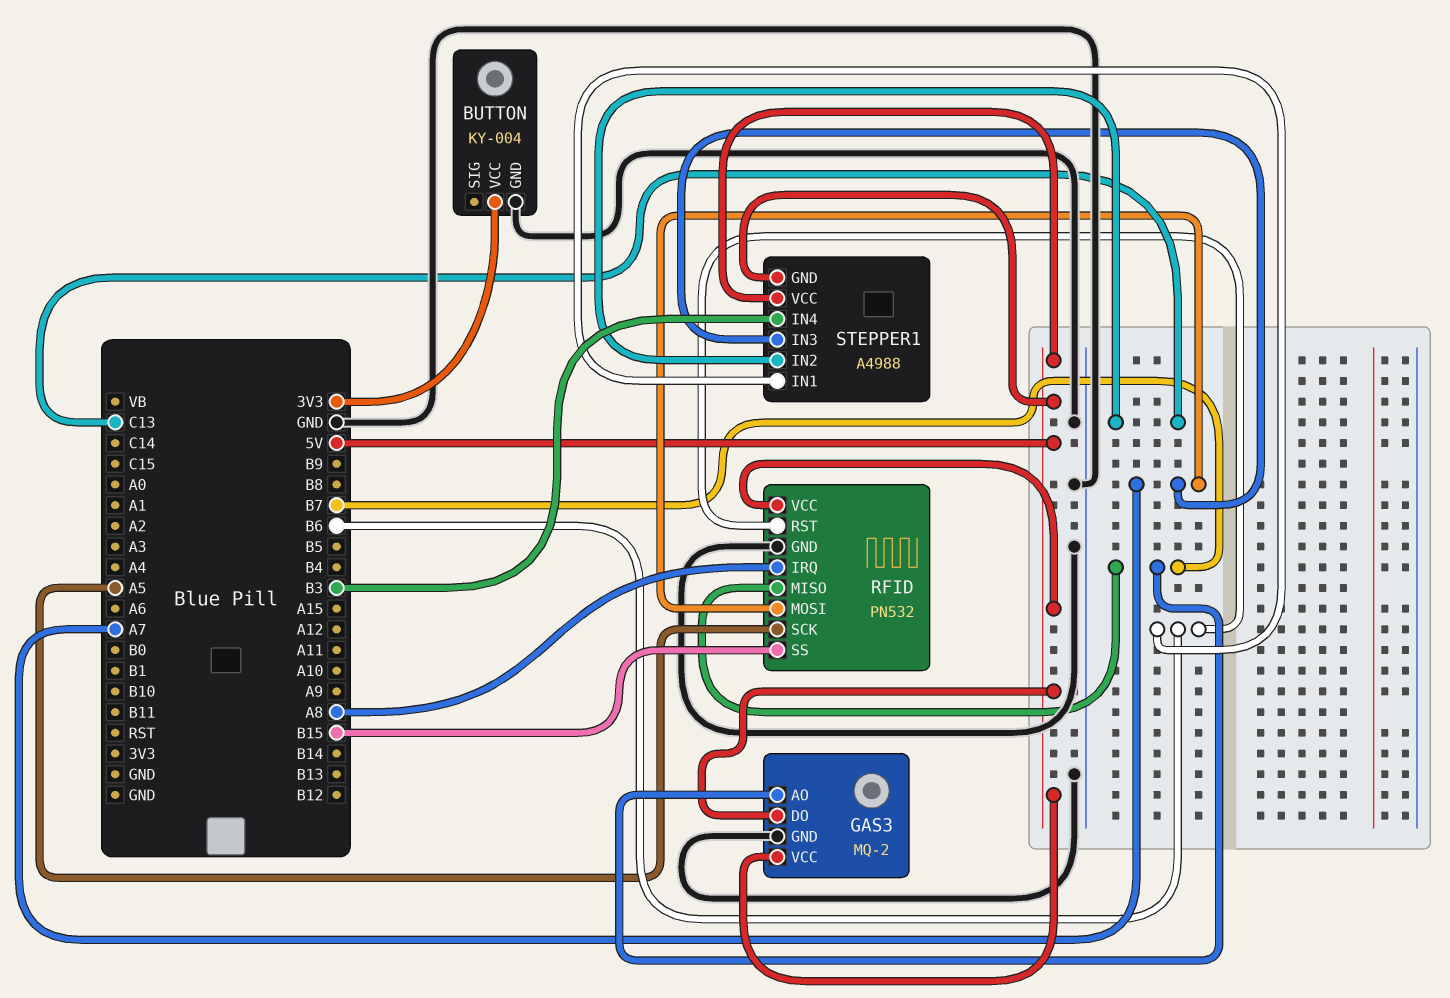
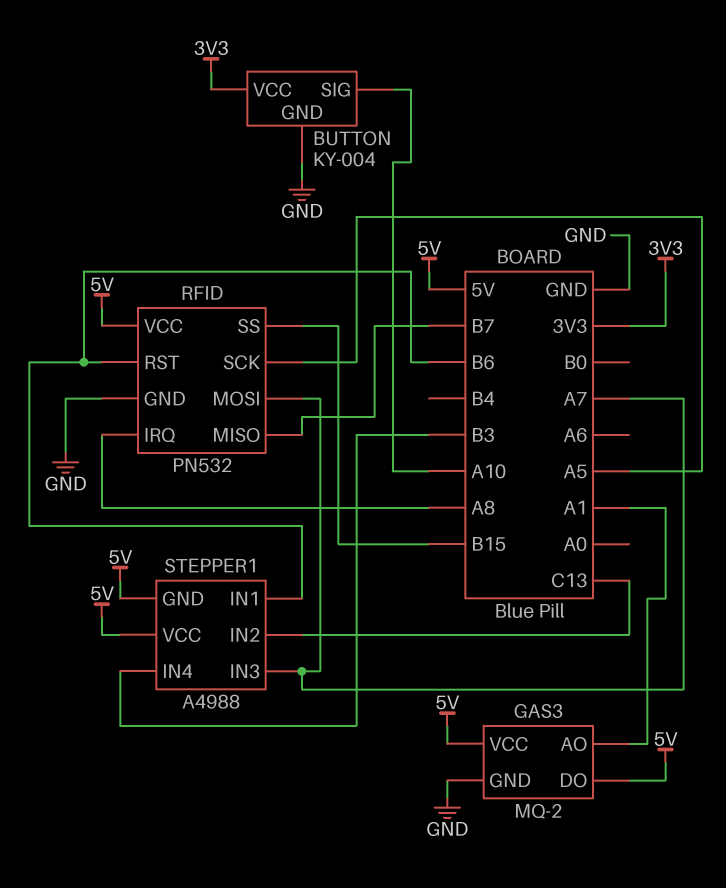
BUTTON pin SIG: none -> A10
GAS3 pin AO: B7 -> A1

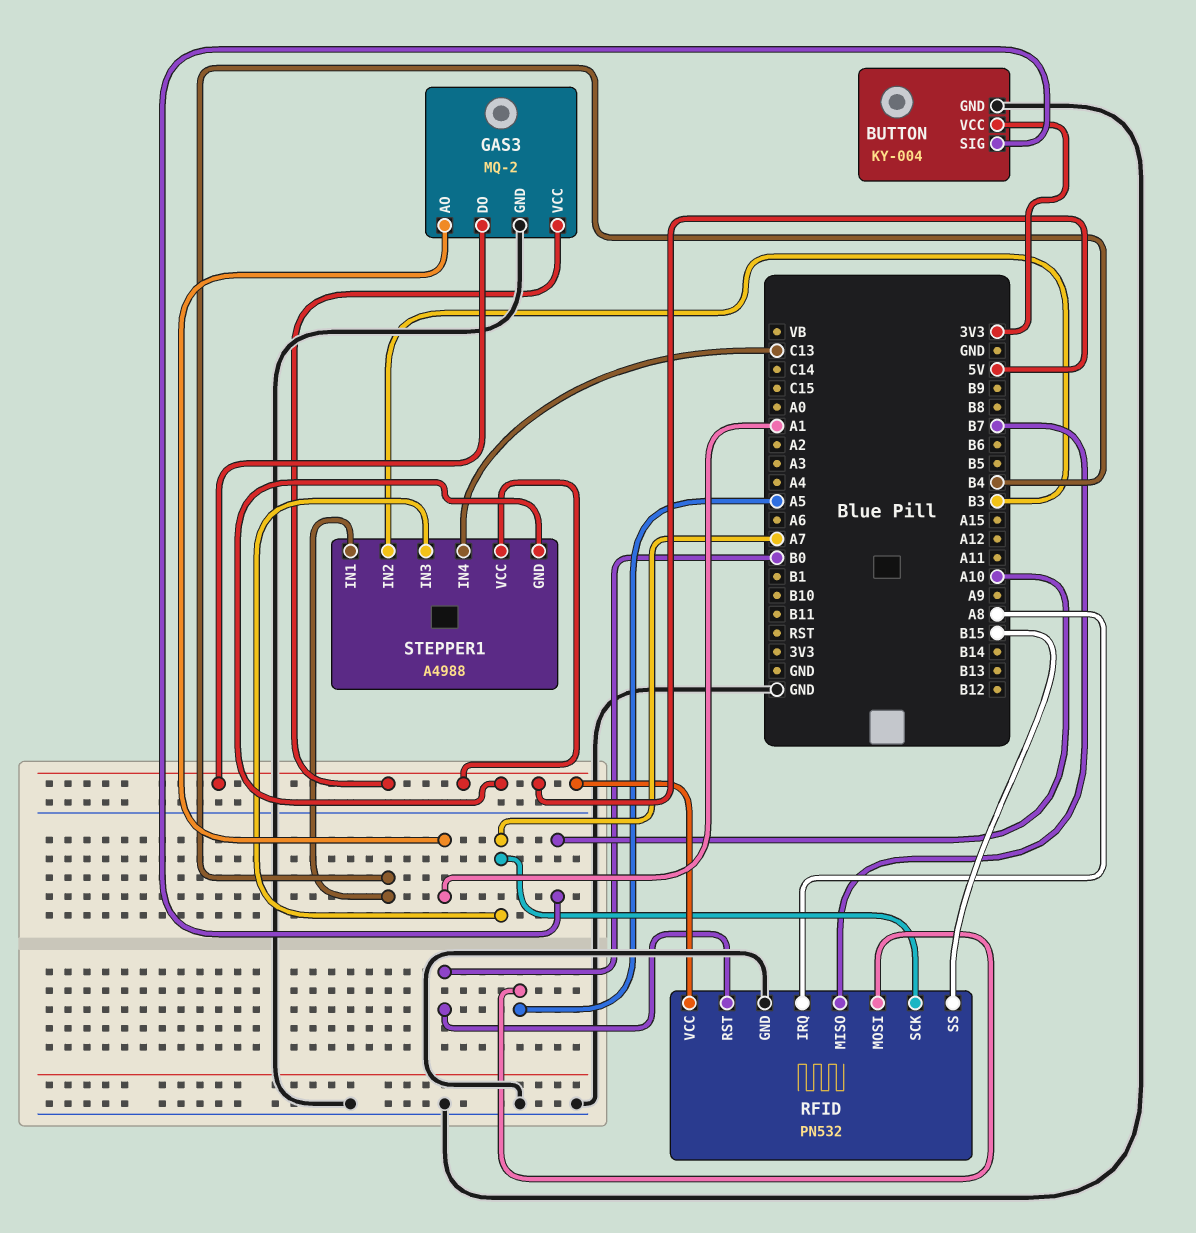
RFID pin MOSI: A7 -> A5
RFID pin RST: B6 -> B0
RFID pin SCK: A5 -> A7
STEPPER1 pin IN1: B6 -> B4
STEPPER1 pin IN2: C13 -> B3
STEPPER1 pin IN4: B3 -> C13

